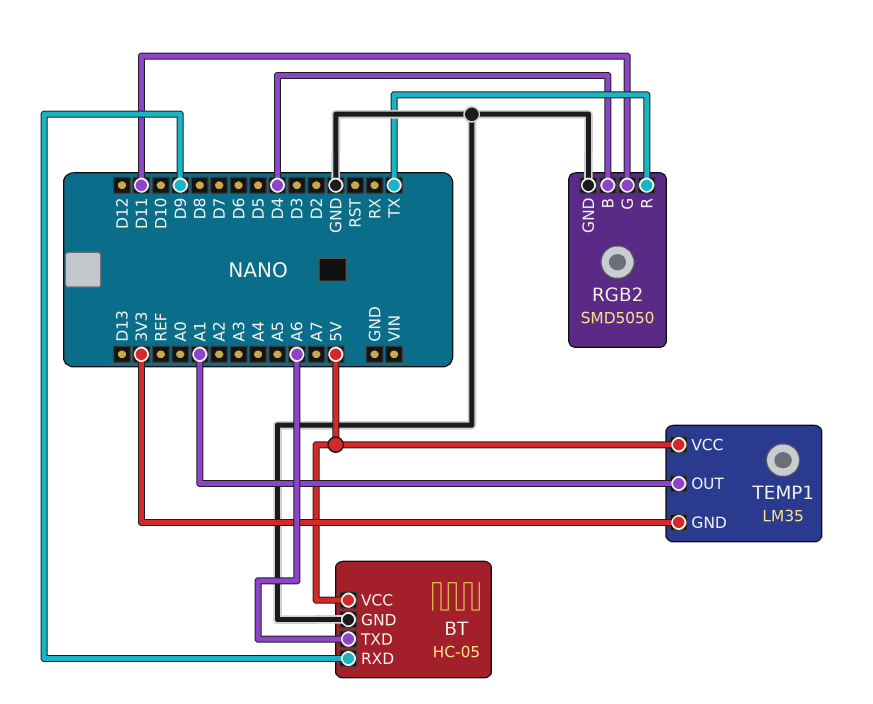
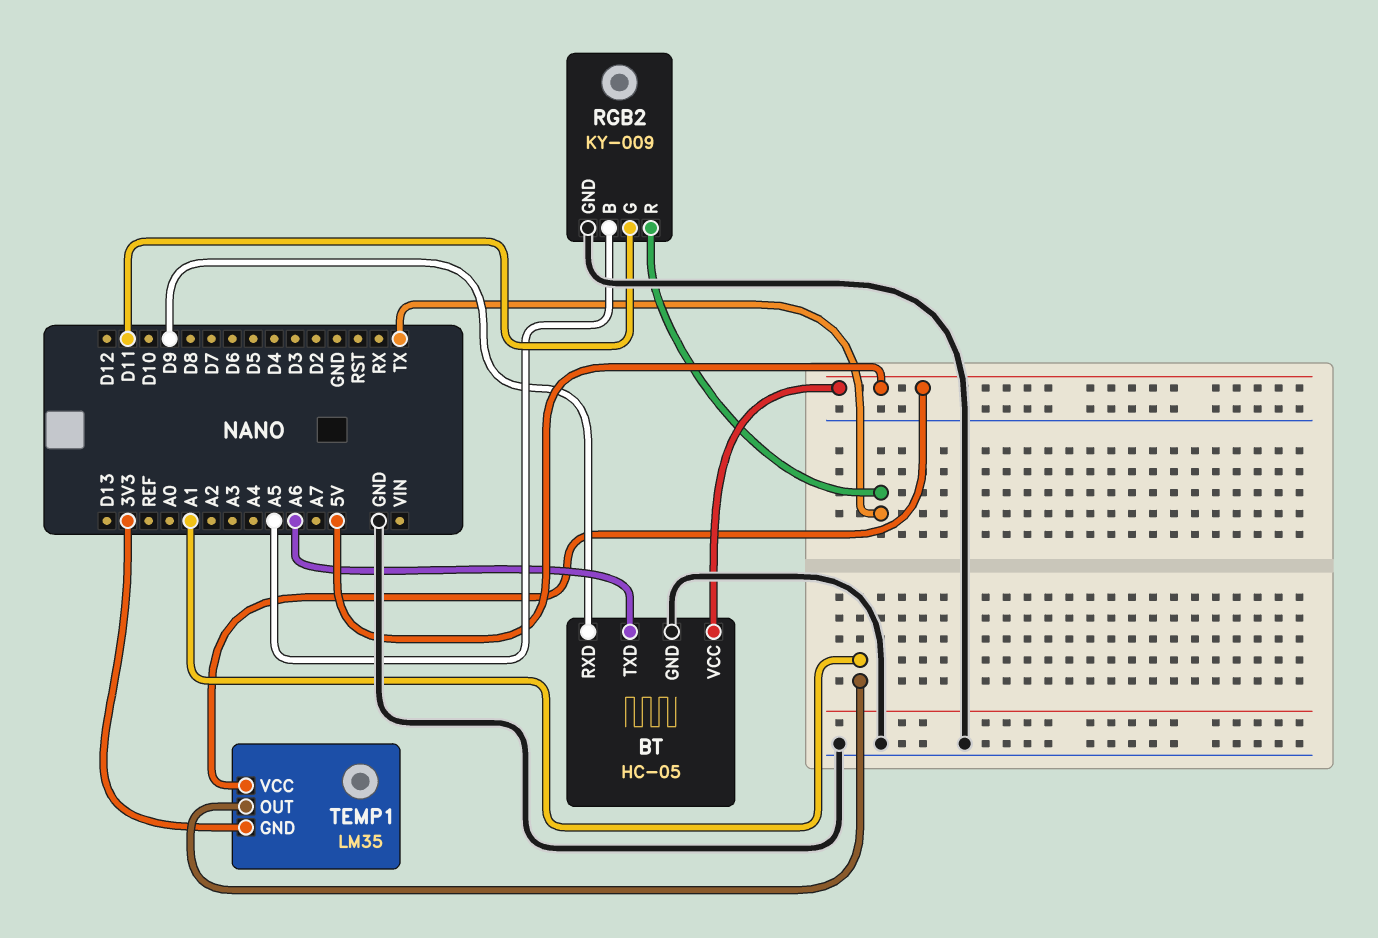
RGB2: SMD5050 -> KY-009
RGB2 pin B: D4 -> A5

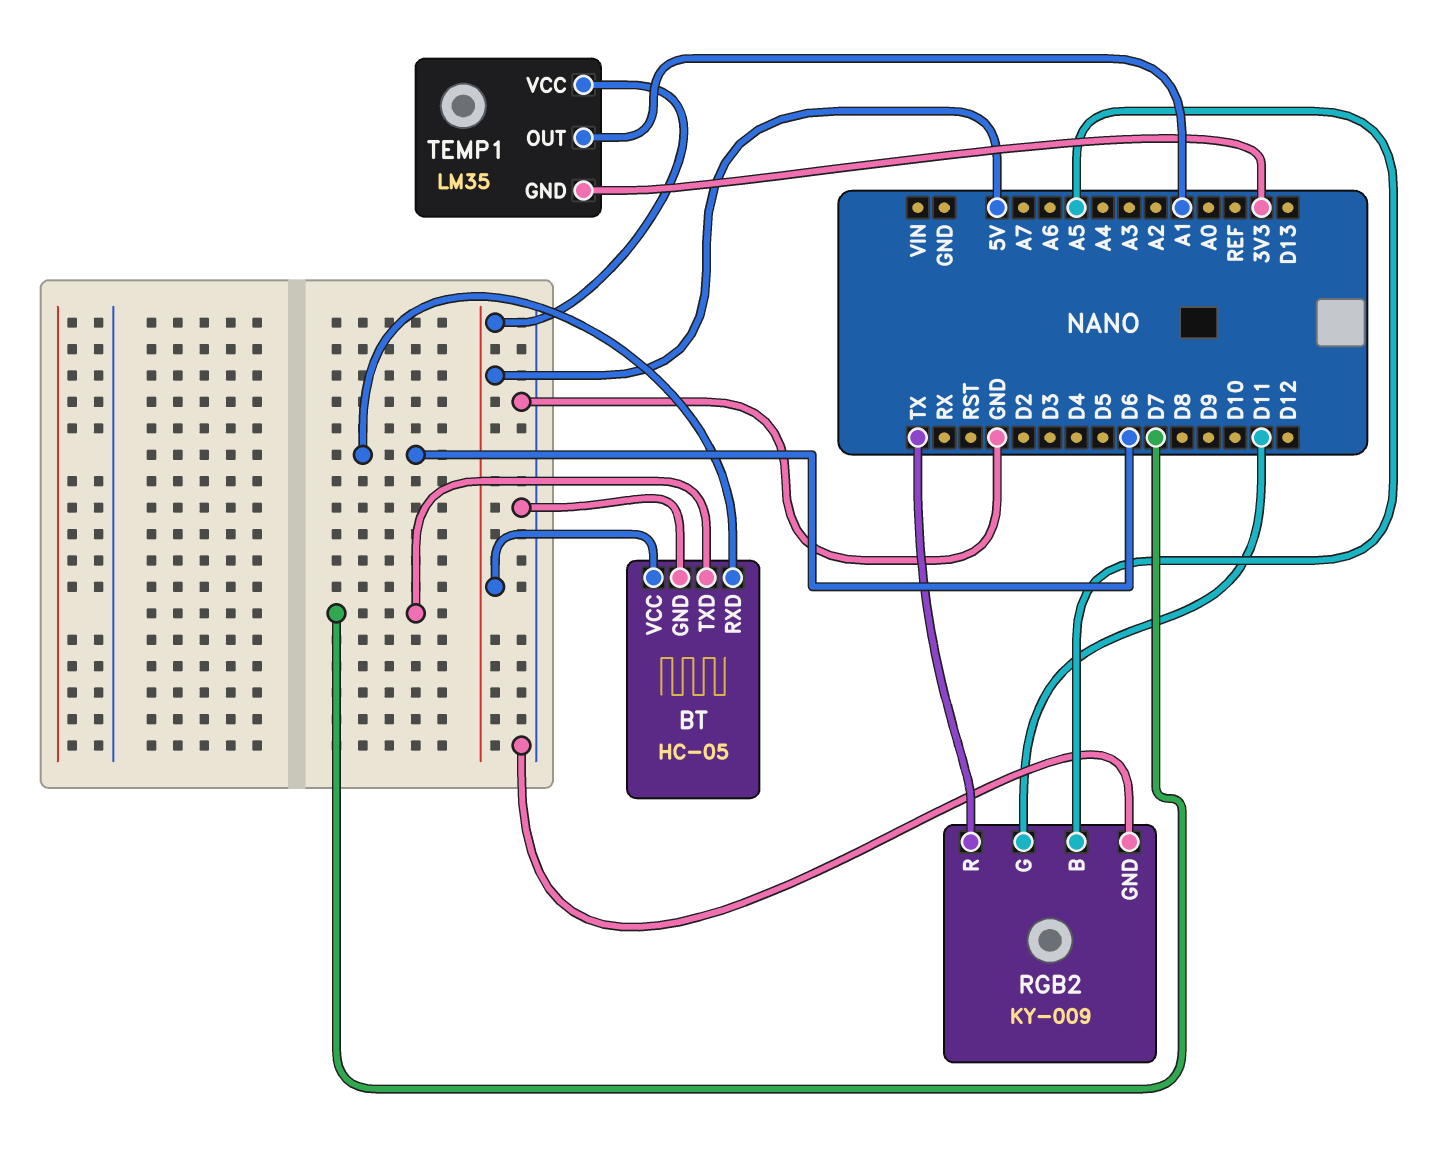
BT pin RXD: D9 -> D6
BT pin TXD: A6 -> D7

